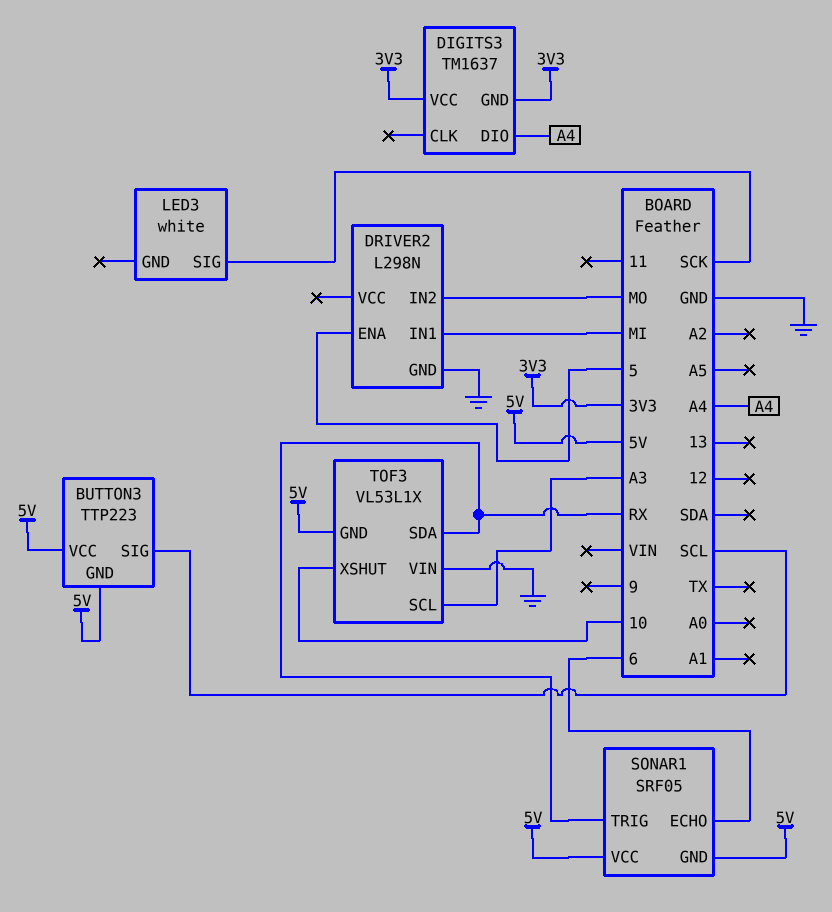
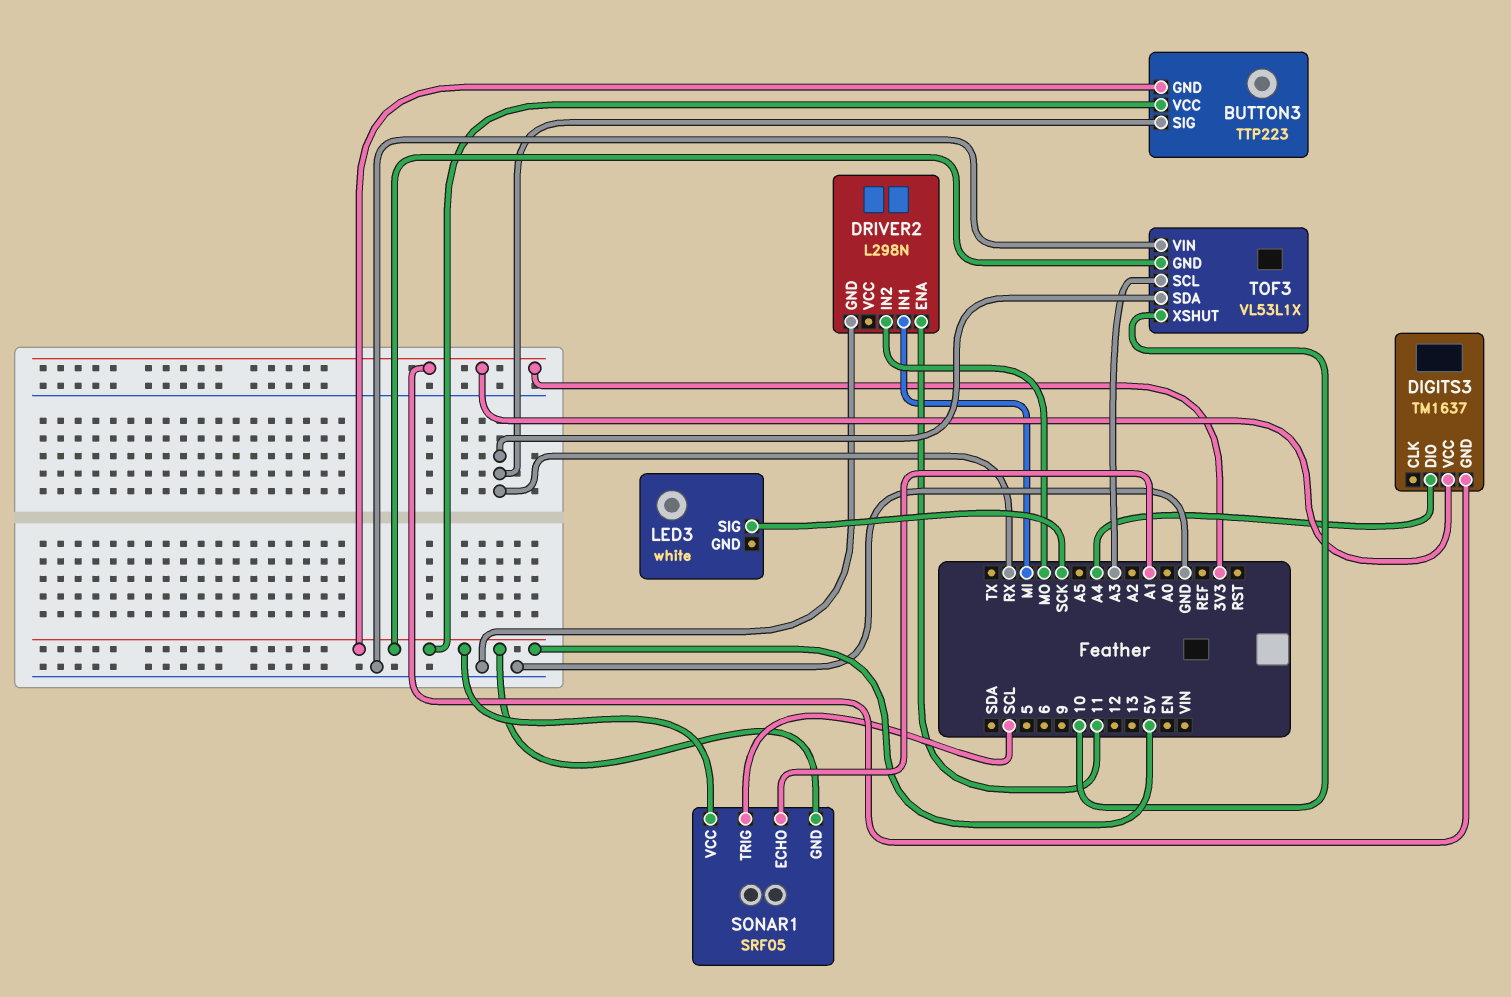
BUTTON3 pin SIG: SCL -> RX
DRIVER2 pin ENA: 5 -> 11
SONAR1 pin ECHO: 6 -> A1
SONAR1 pin TRIG: RX -> SCL

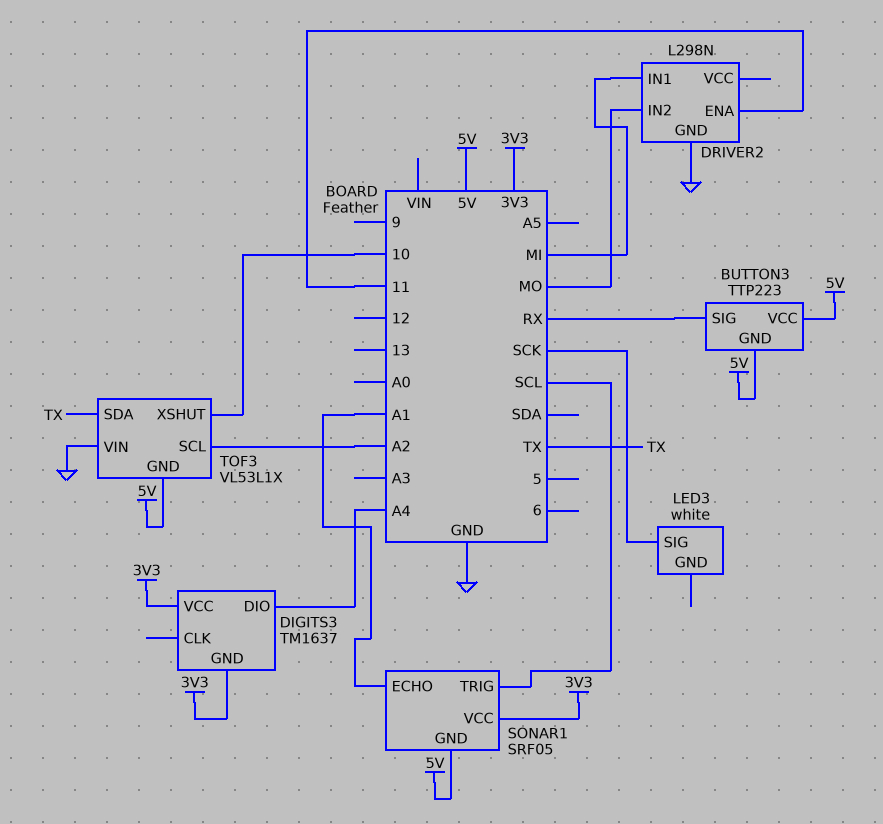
SONAR1 pin VCC: 5V -> 3V3
TOF3 pin SCL: A3 -> A2
TOF3 pin SDA: RX -> TX

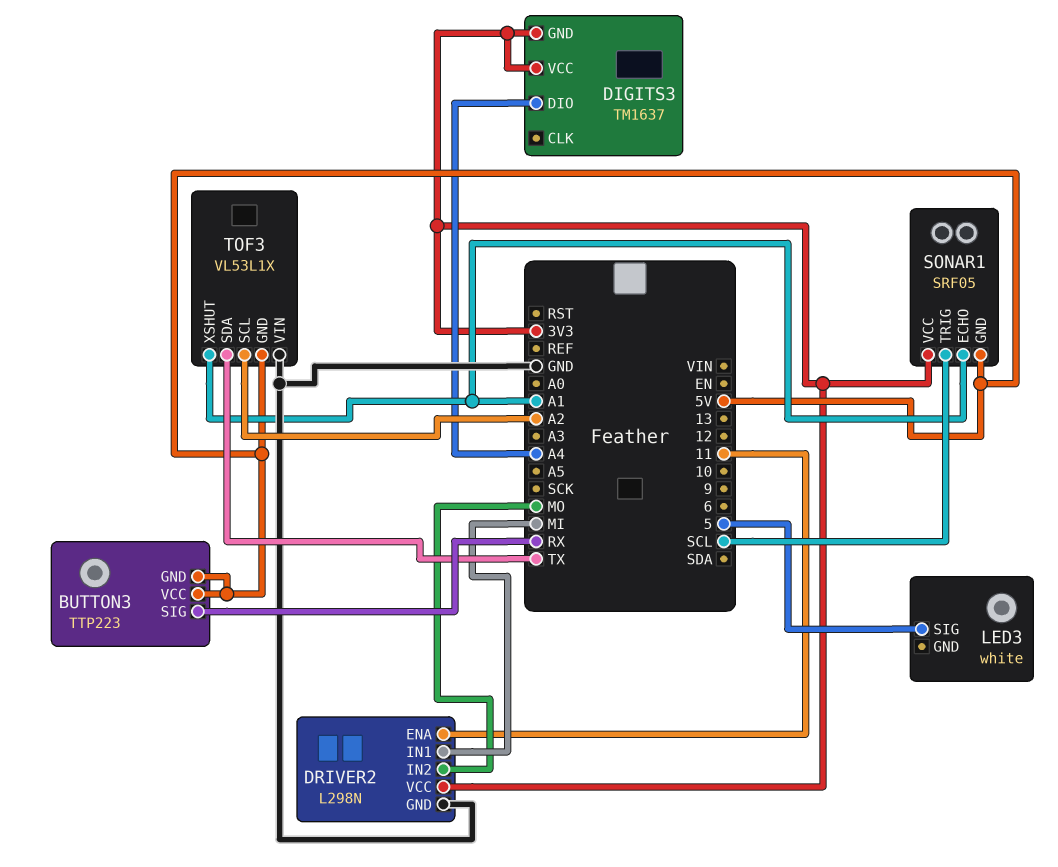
DRIVER2 pin VCC: none -> 3V3
LED3 pin SIG: SCK -> 5
TOF3 pin XSHUT: 10 -> A1

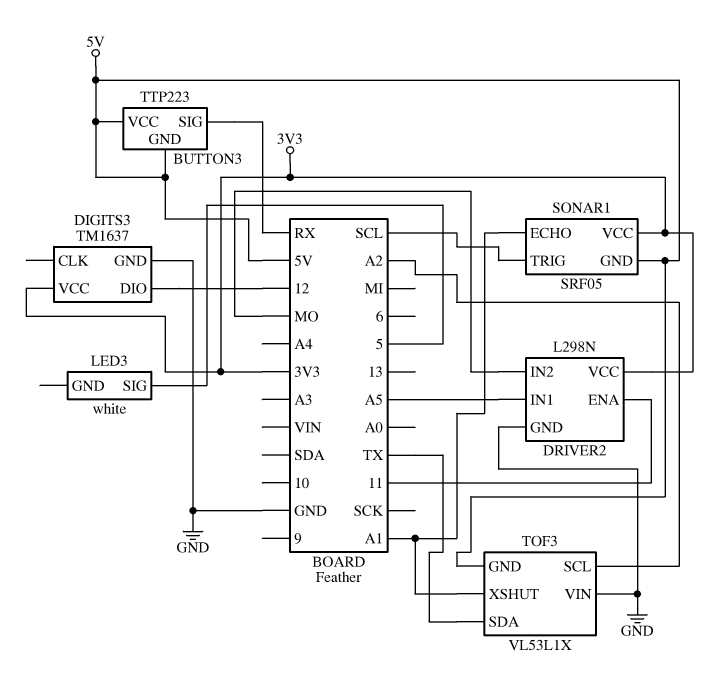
DIGITS3 pin DIO: A4 -> 12
DIGITS3 pin GND: 3V3 -> GND
DRIVER2 pin IN1: MI -> A5

